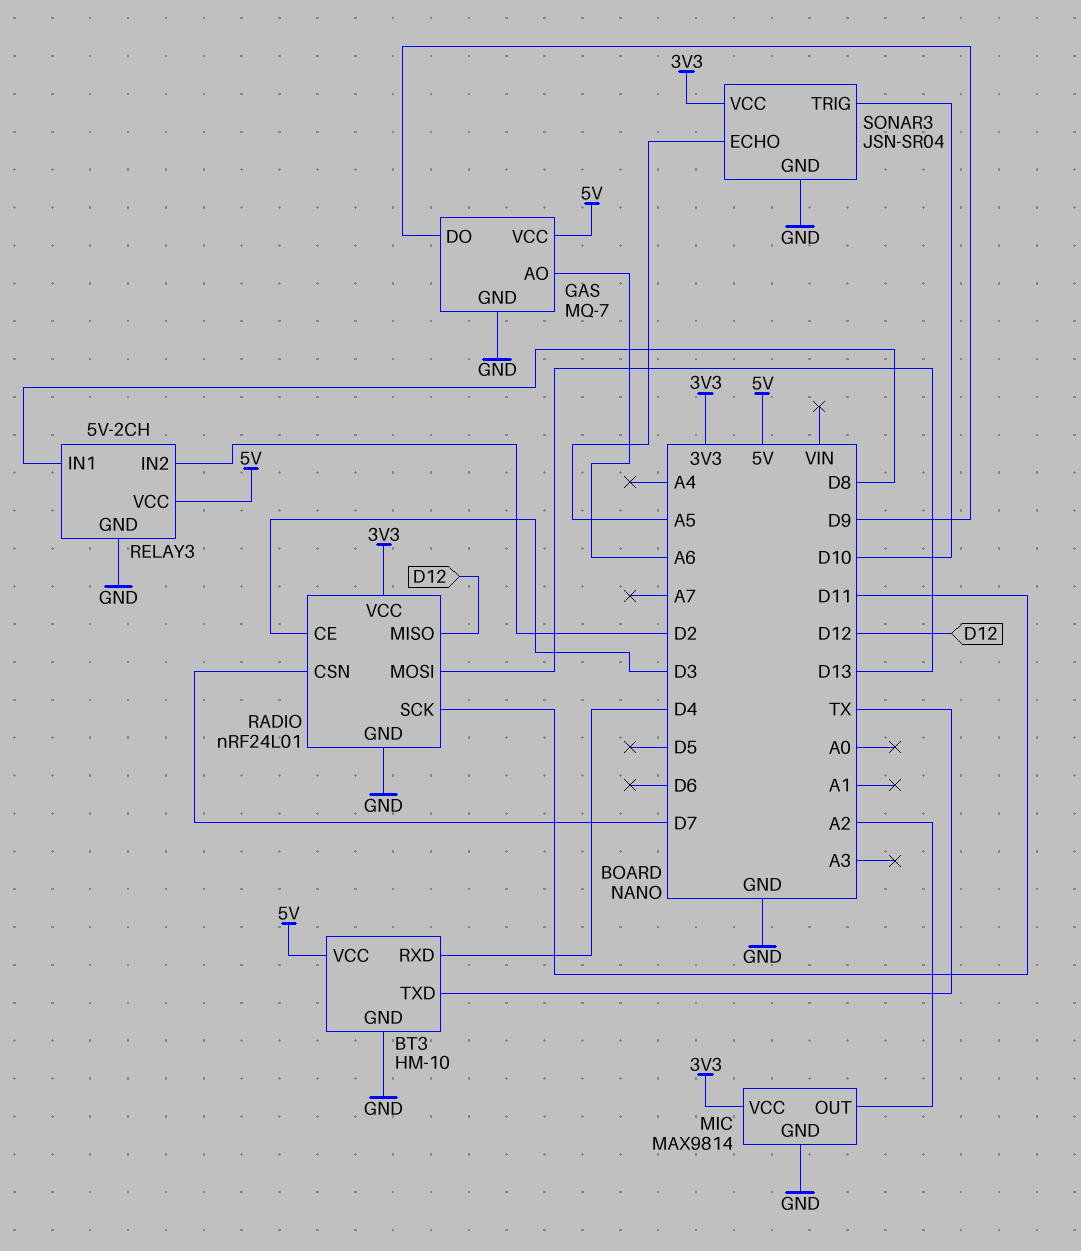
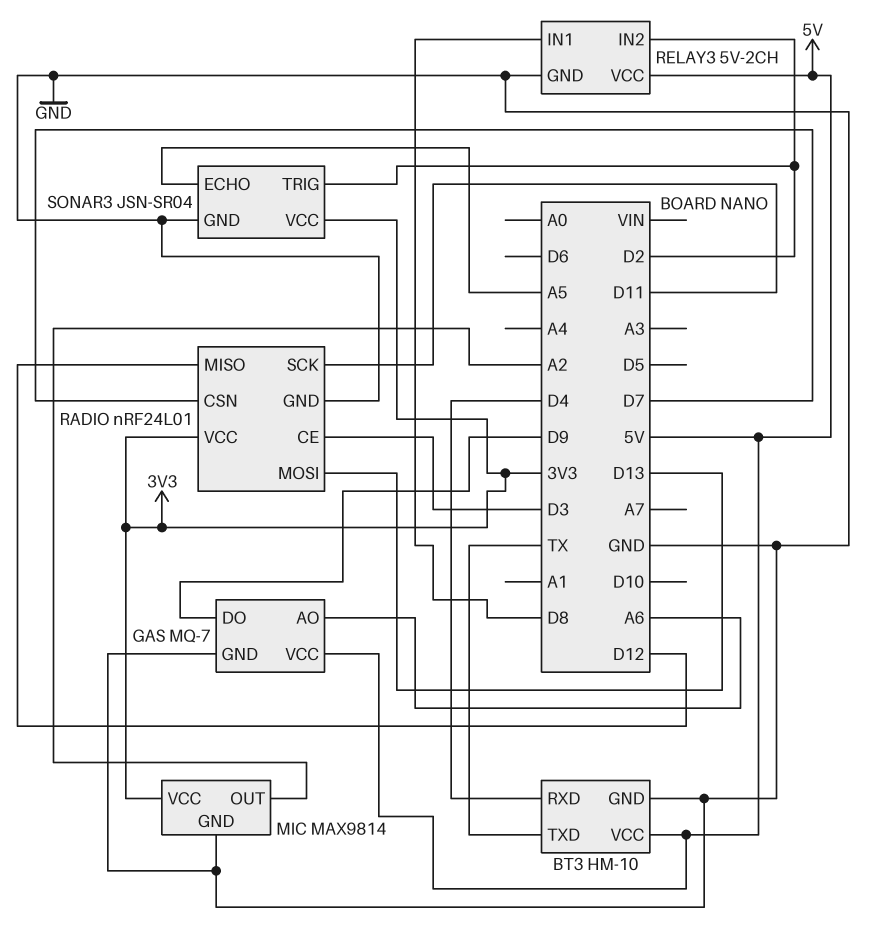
SONAR3 pin TRIG: D10 -> D2

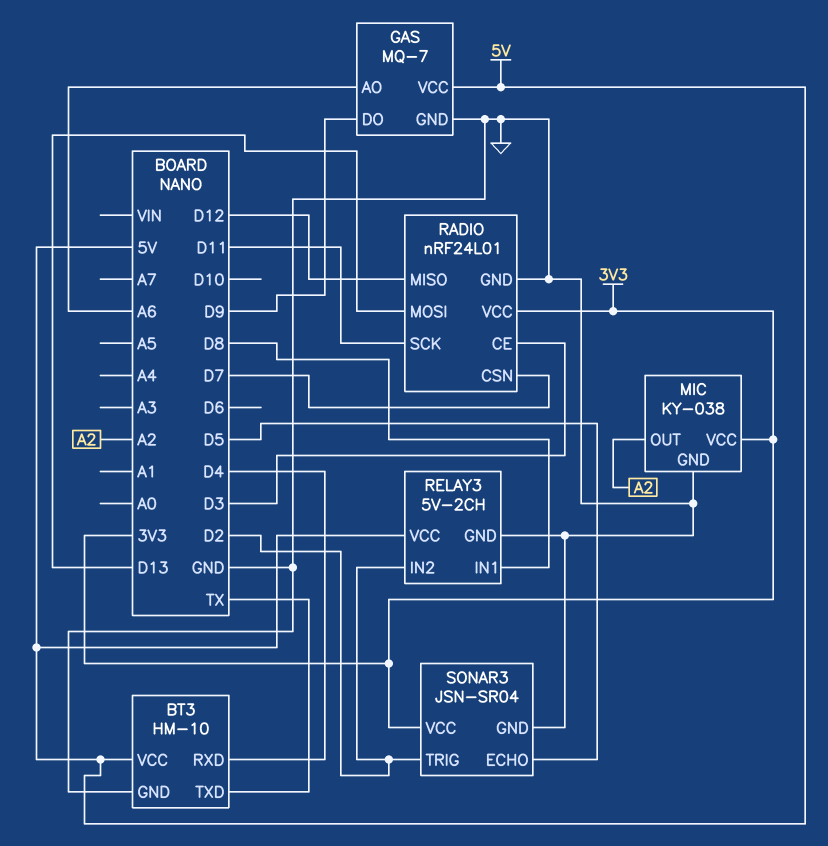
MIC: MAX9814 -> KY-038
SONAR3 pin ECHO: A5 -> D5

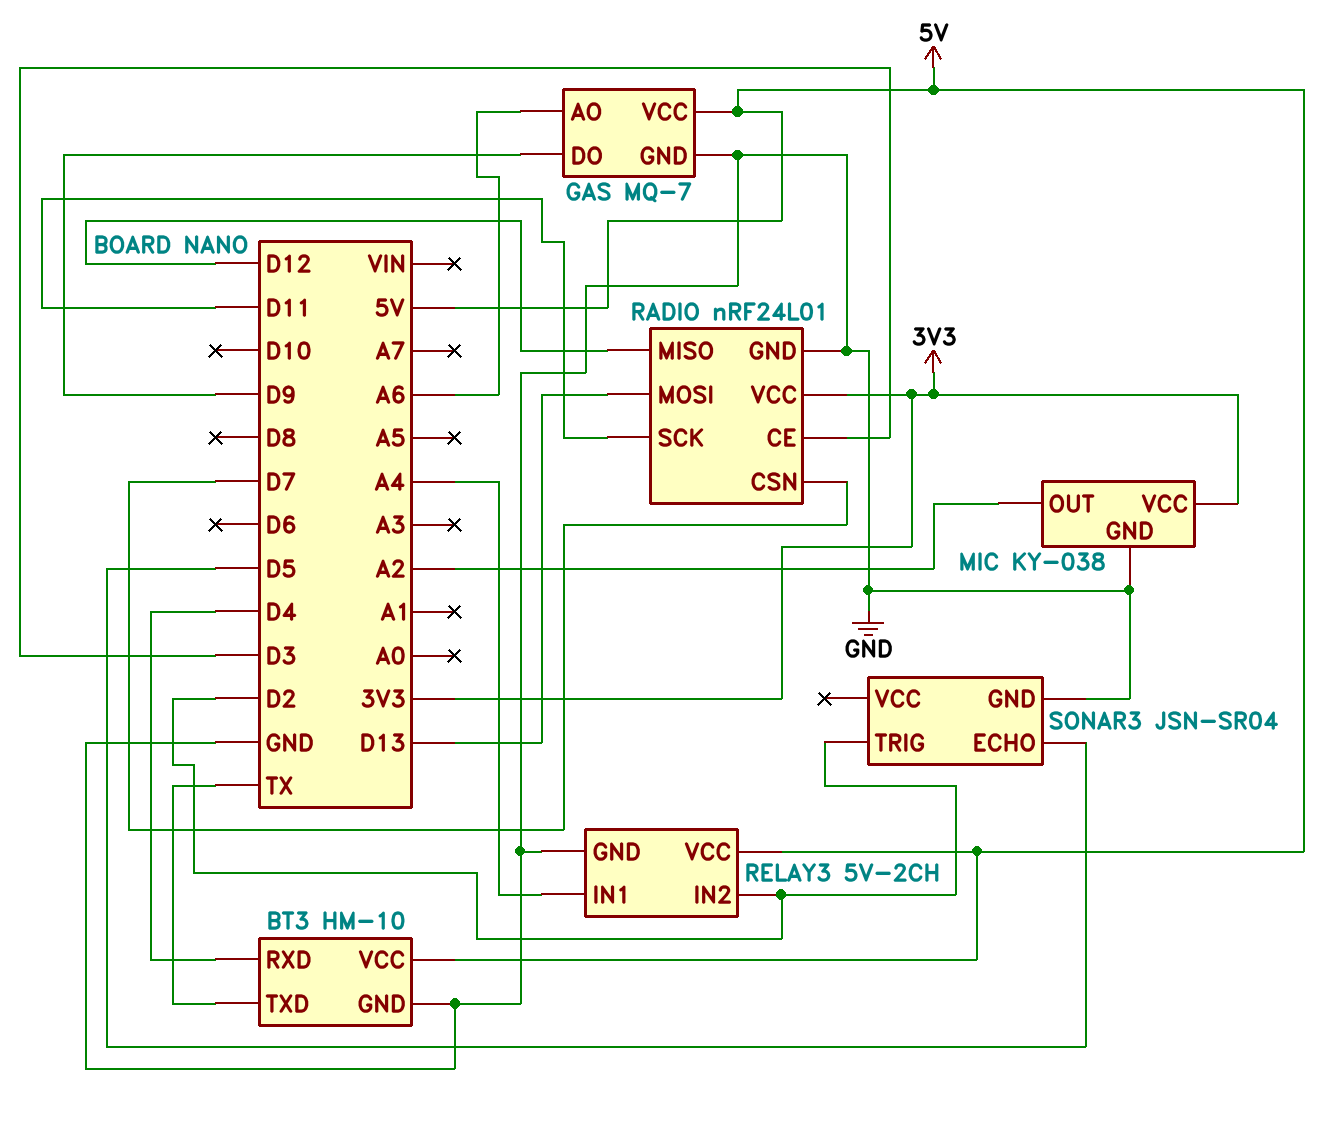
RELAY3 pin IN1: D8 -> A4
SONAR3 pin VCC: 3V3 -> none

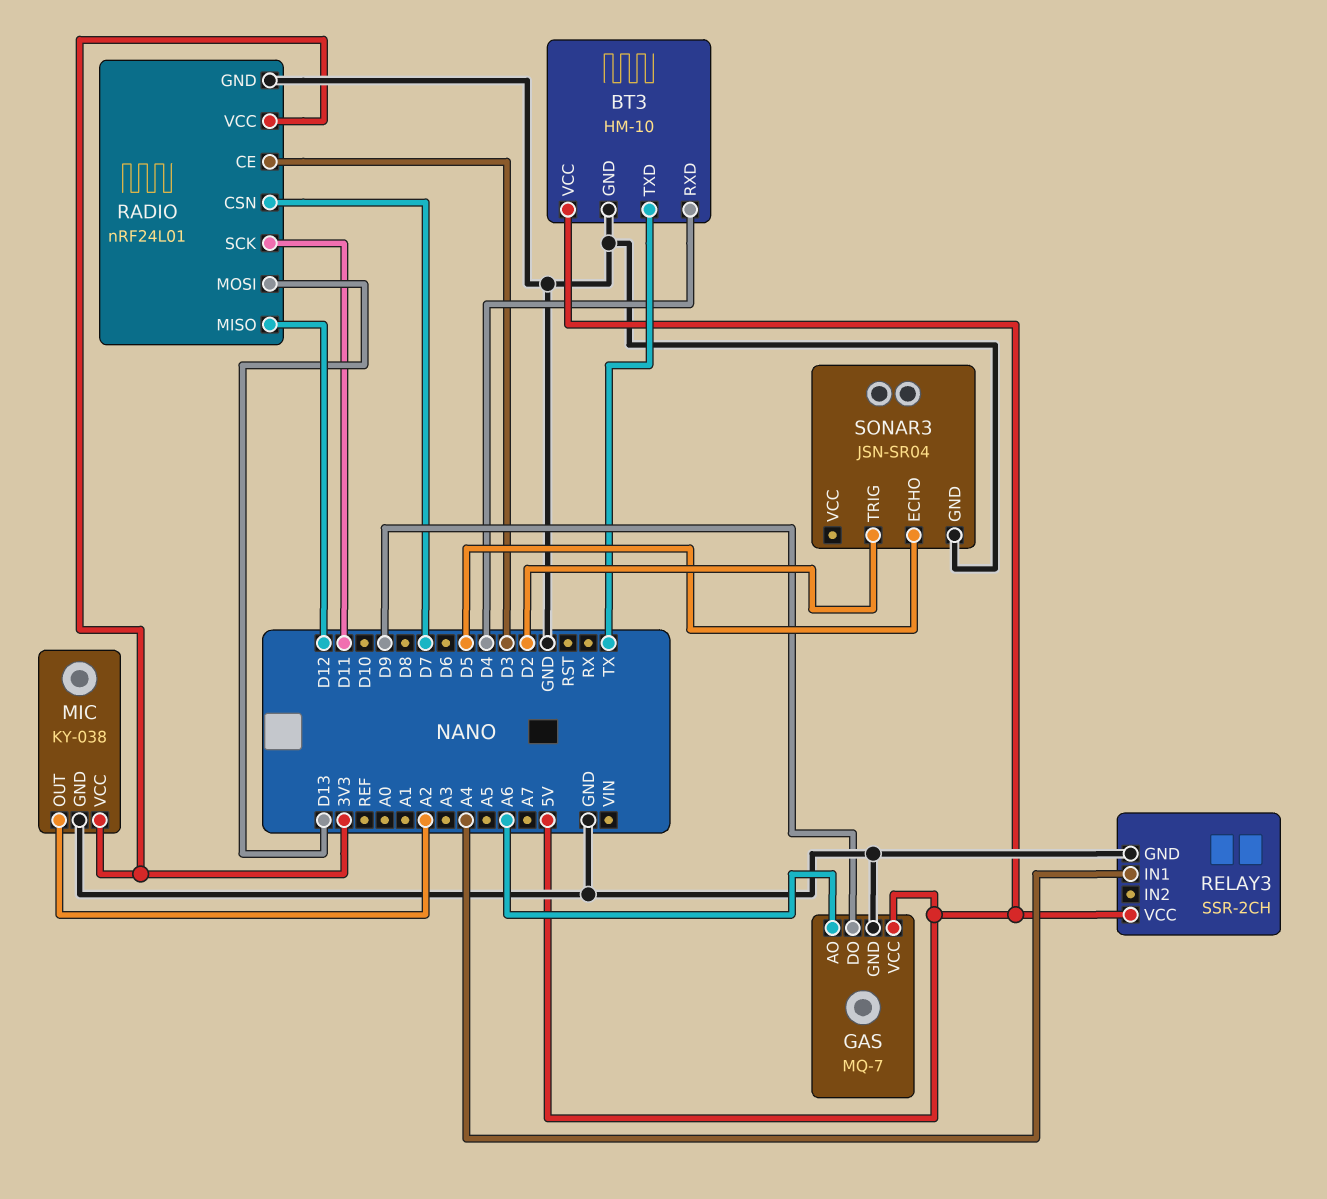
RELAY3: 5V-2CH -> SSR-2CH
RELAY3 pin IN2: D2 -> none

